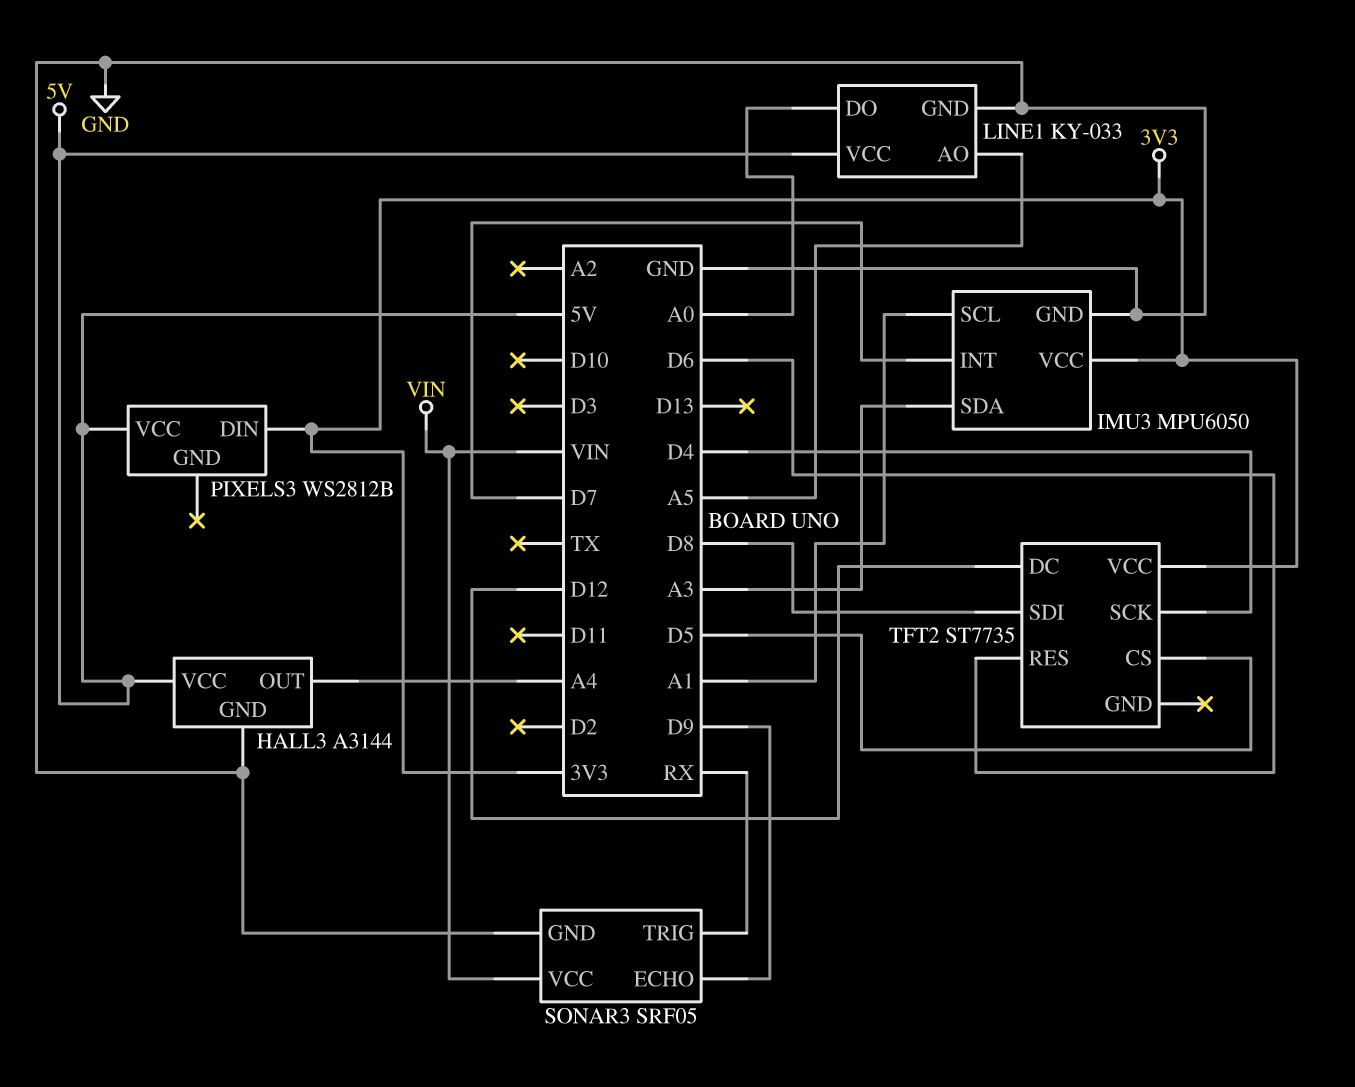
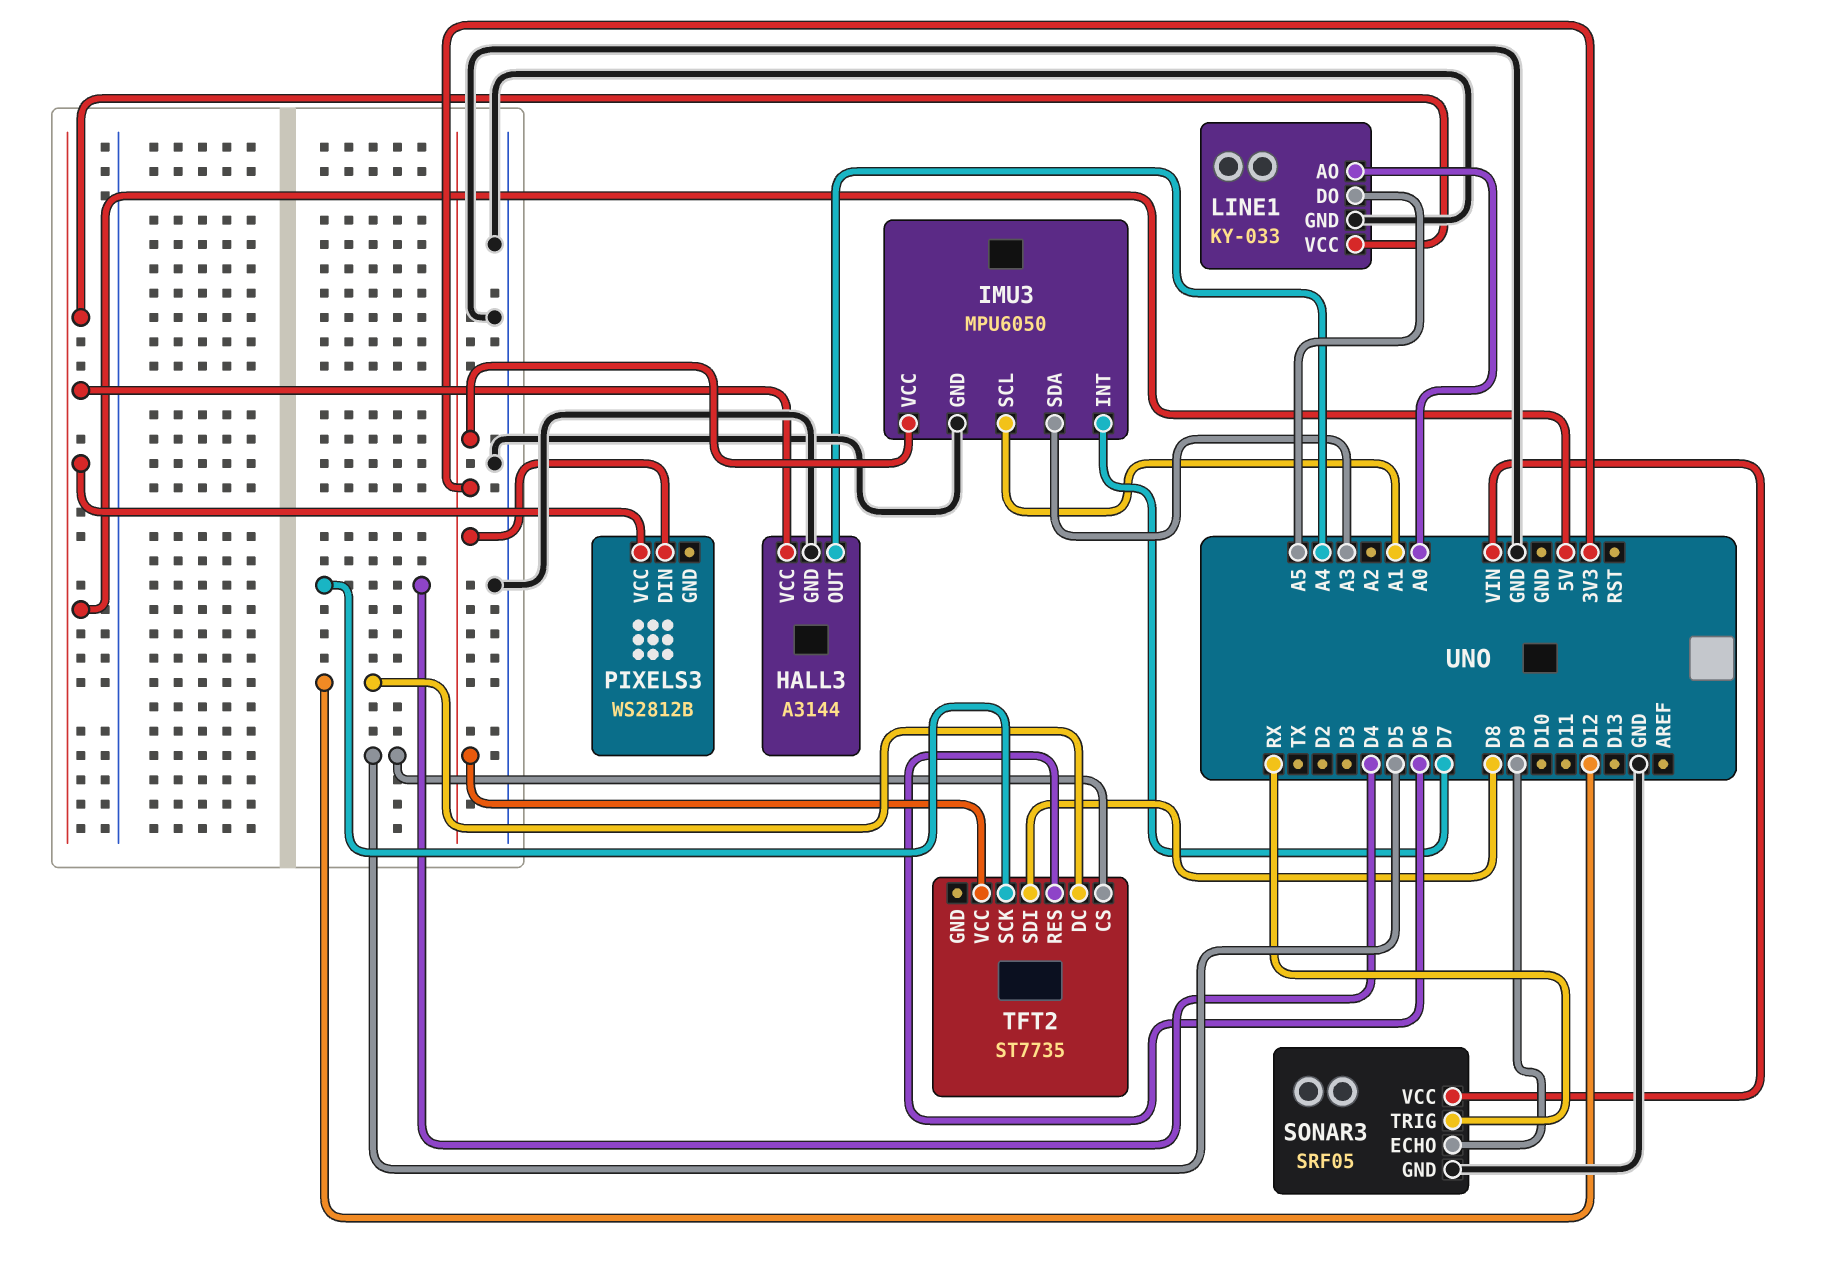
LINE1 pin AO: A5 -> A0
LINE1 pin DO: A0 -> A5

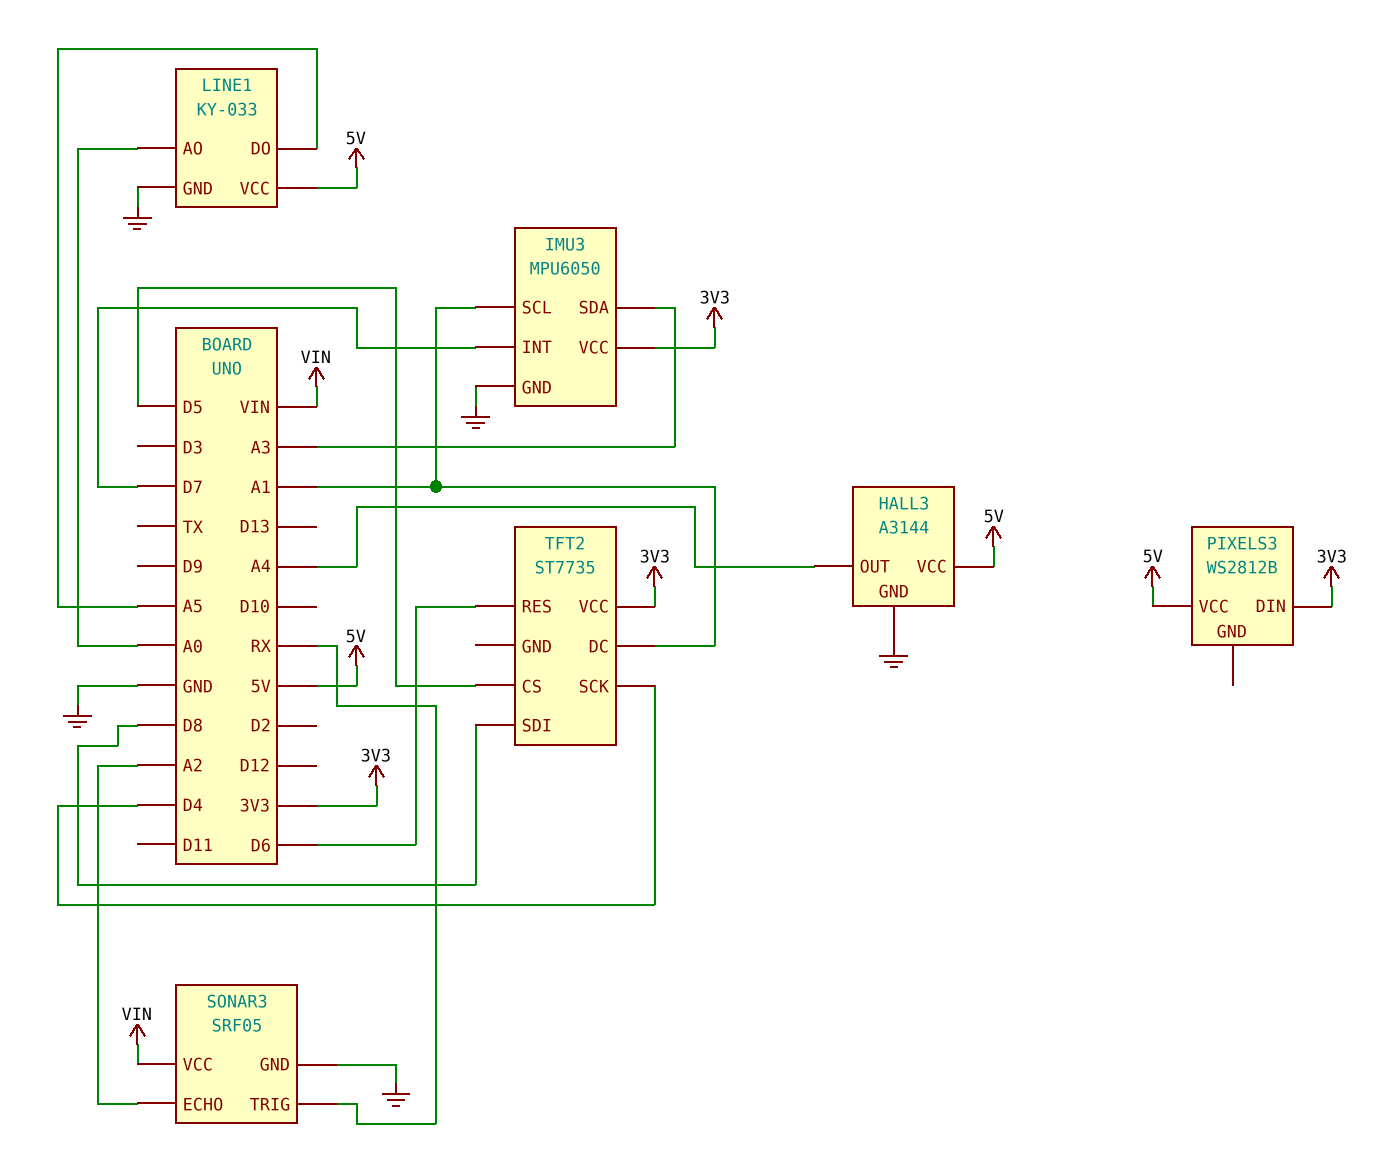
SONAR3 pin ECHO: D9 -> A2
TFT2 pin DC: D12 -> A1

